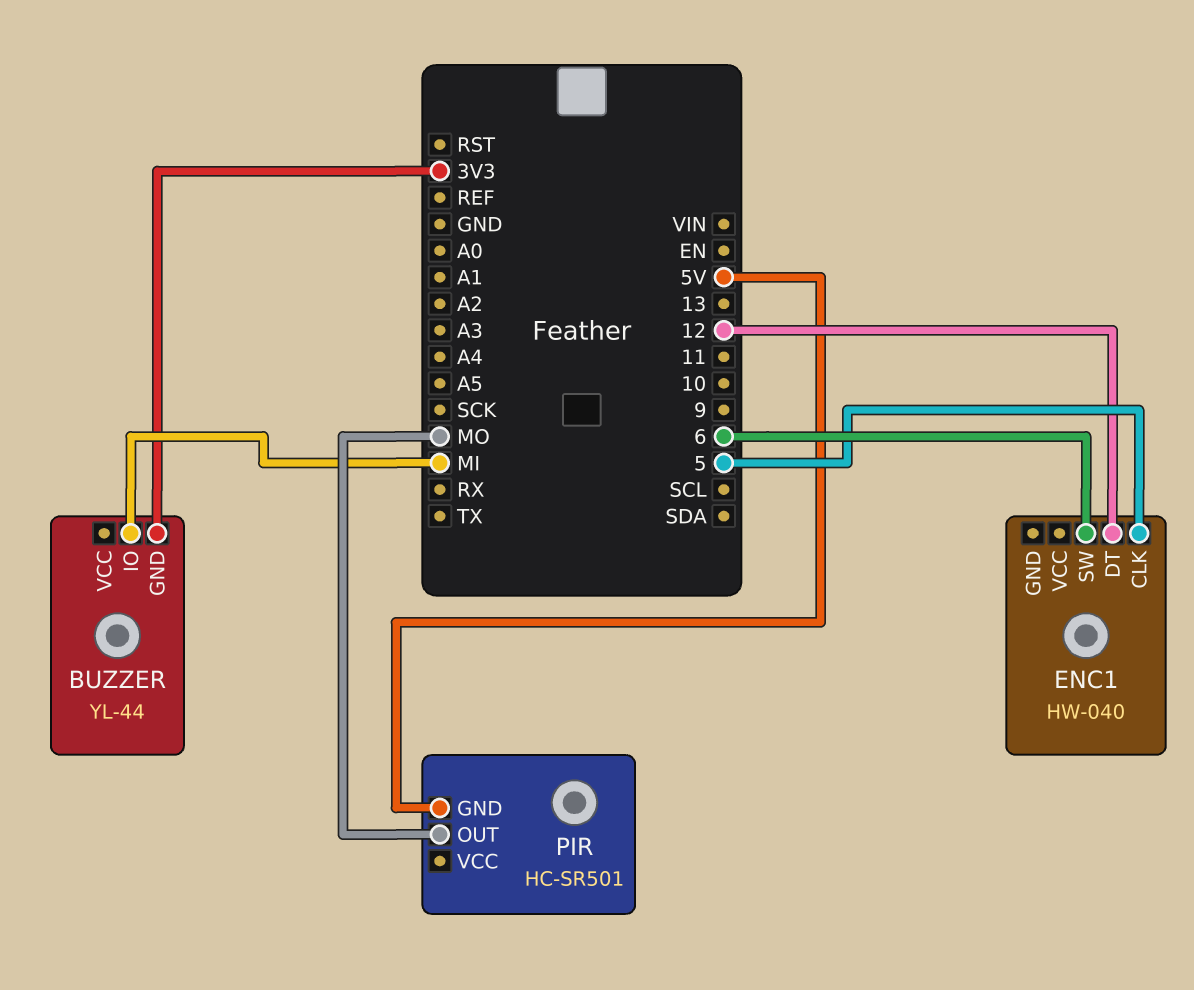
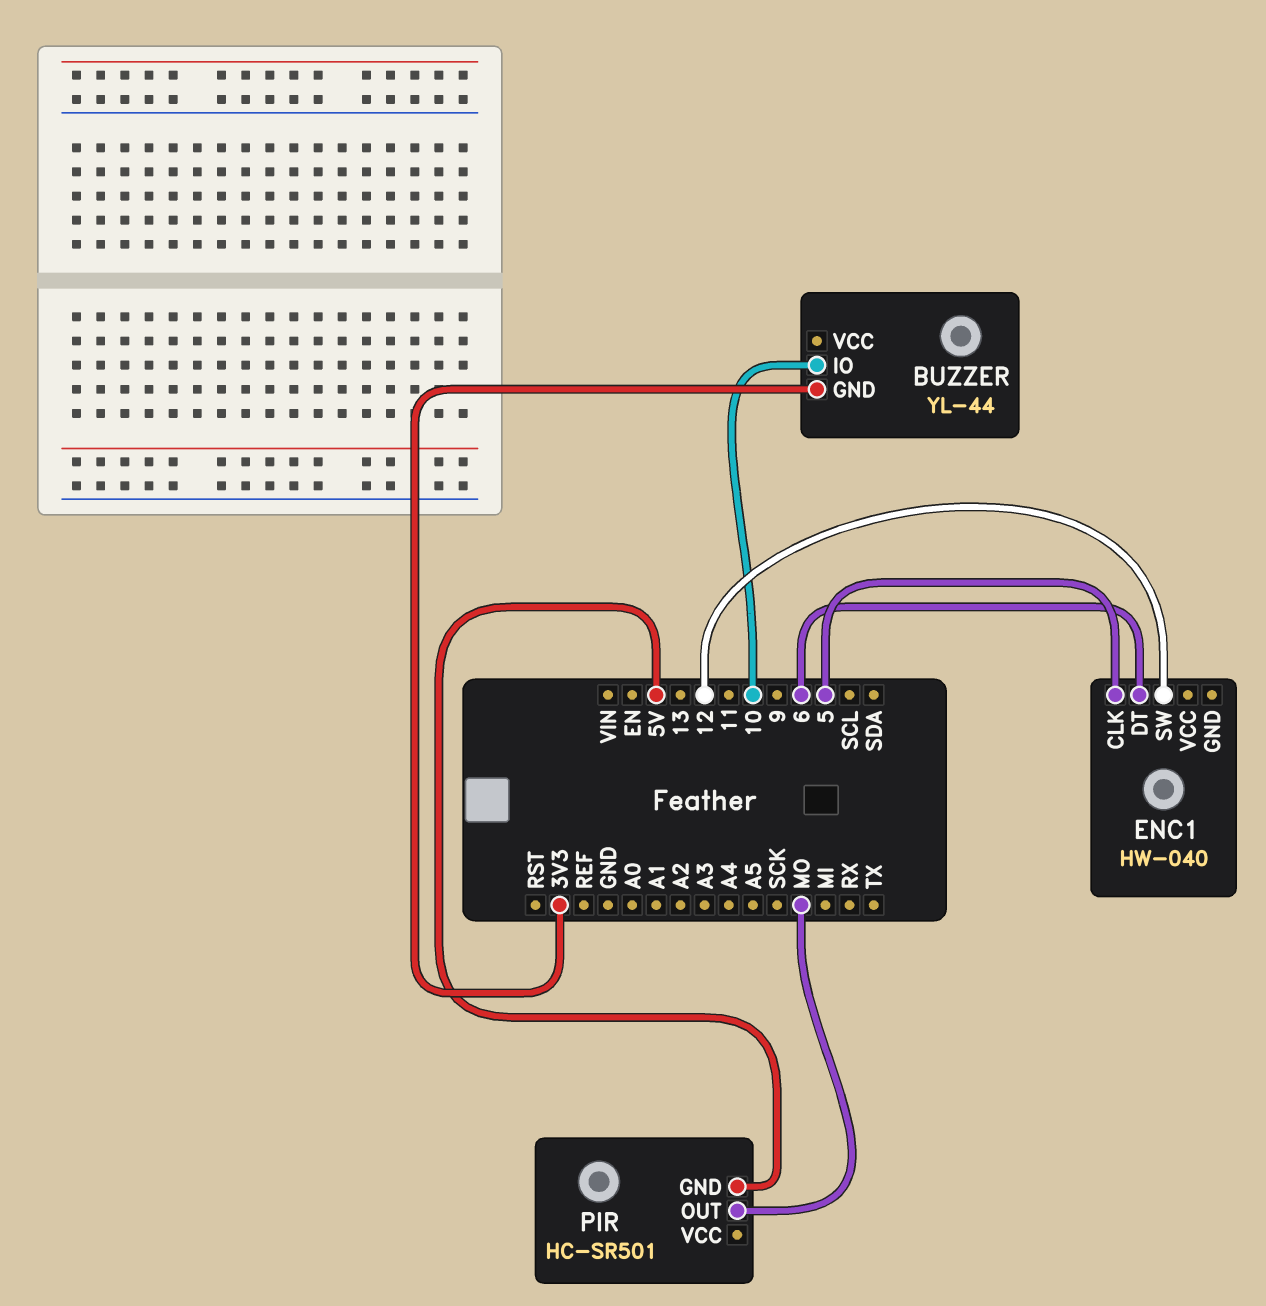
BUZZER pin IO: MI -> 10
ENC1 pin DT: 12 -> 6
ENC1 pin SW: 6 -> 12

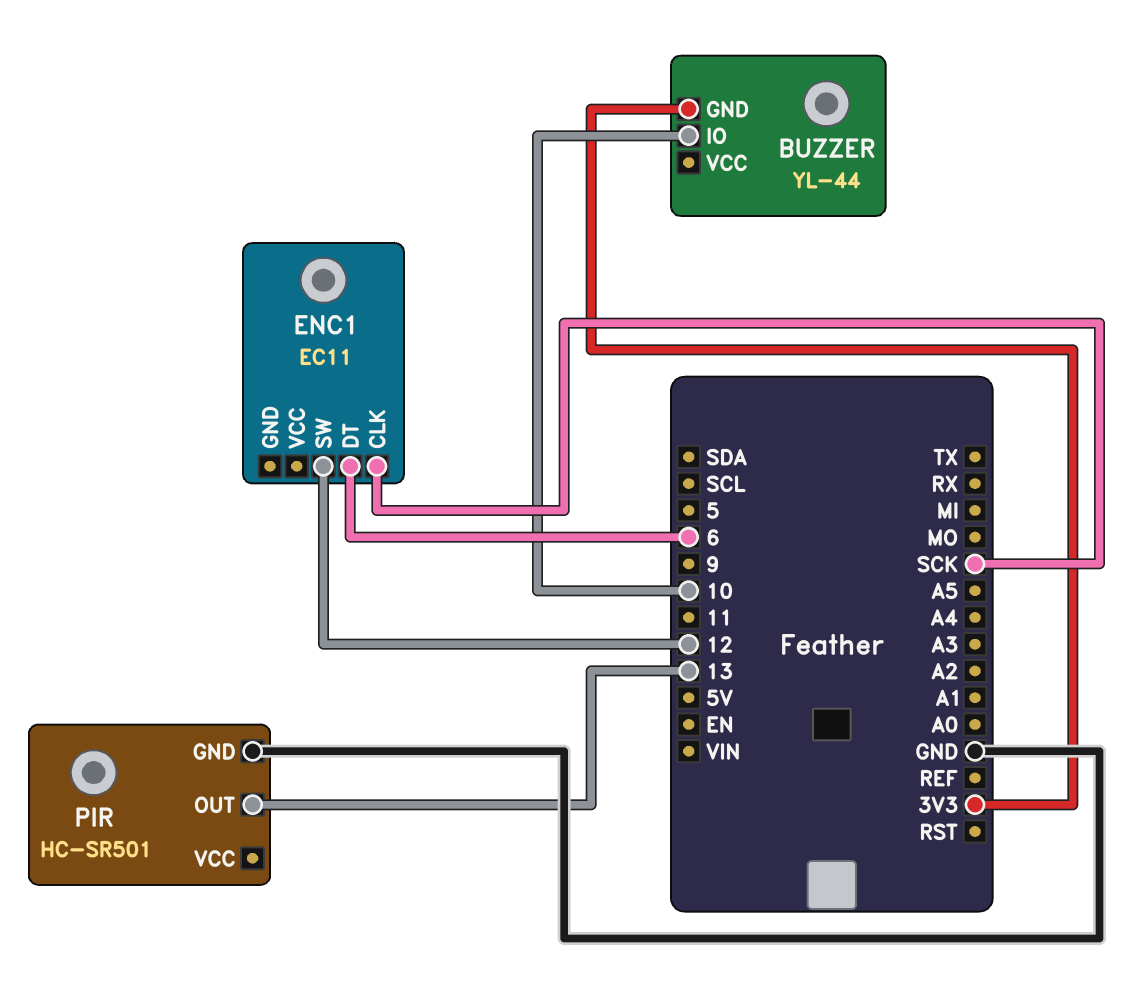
ENC1: HW-040 -> EC11
ENC1 pin CLK: 5 -> SCK
PIR pin GND: 5V -> GND
PIR pin OUT: MO -> 13

